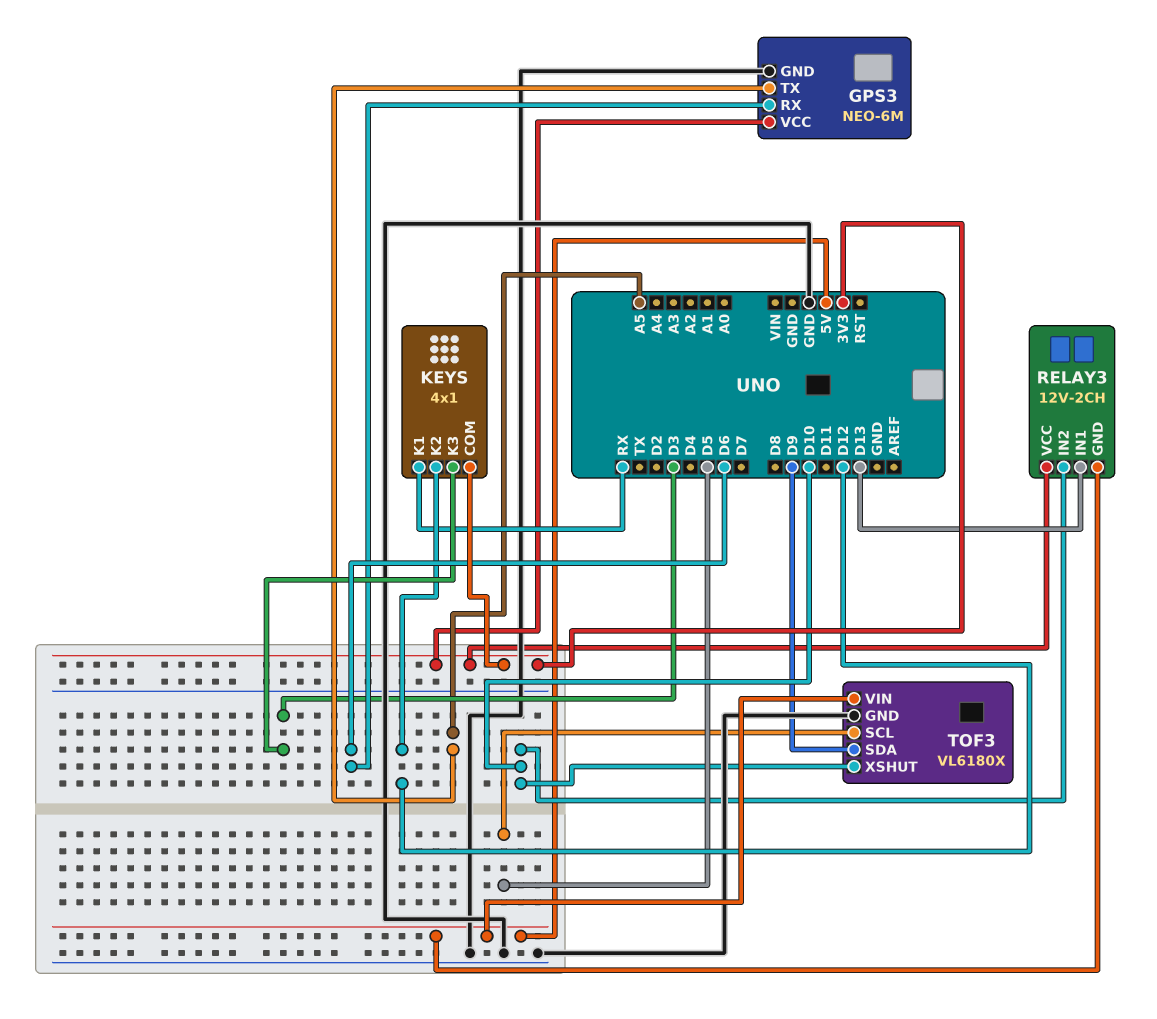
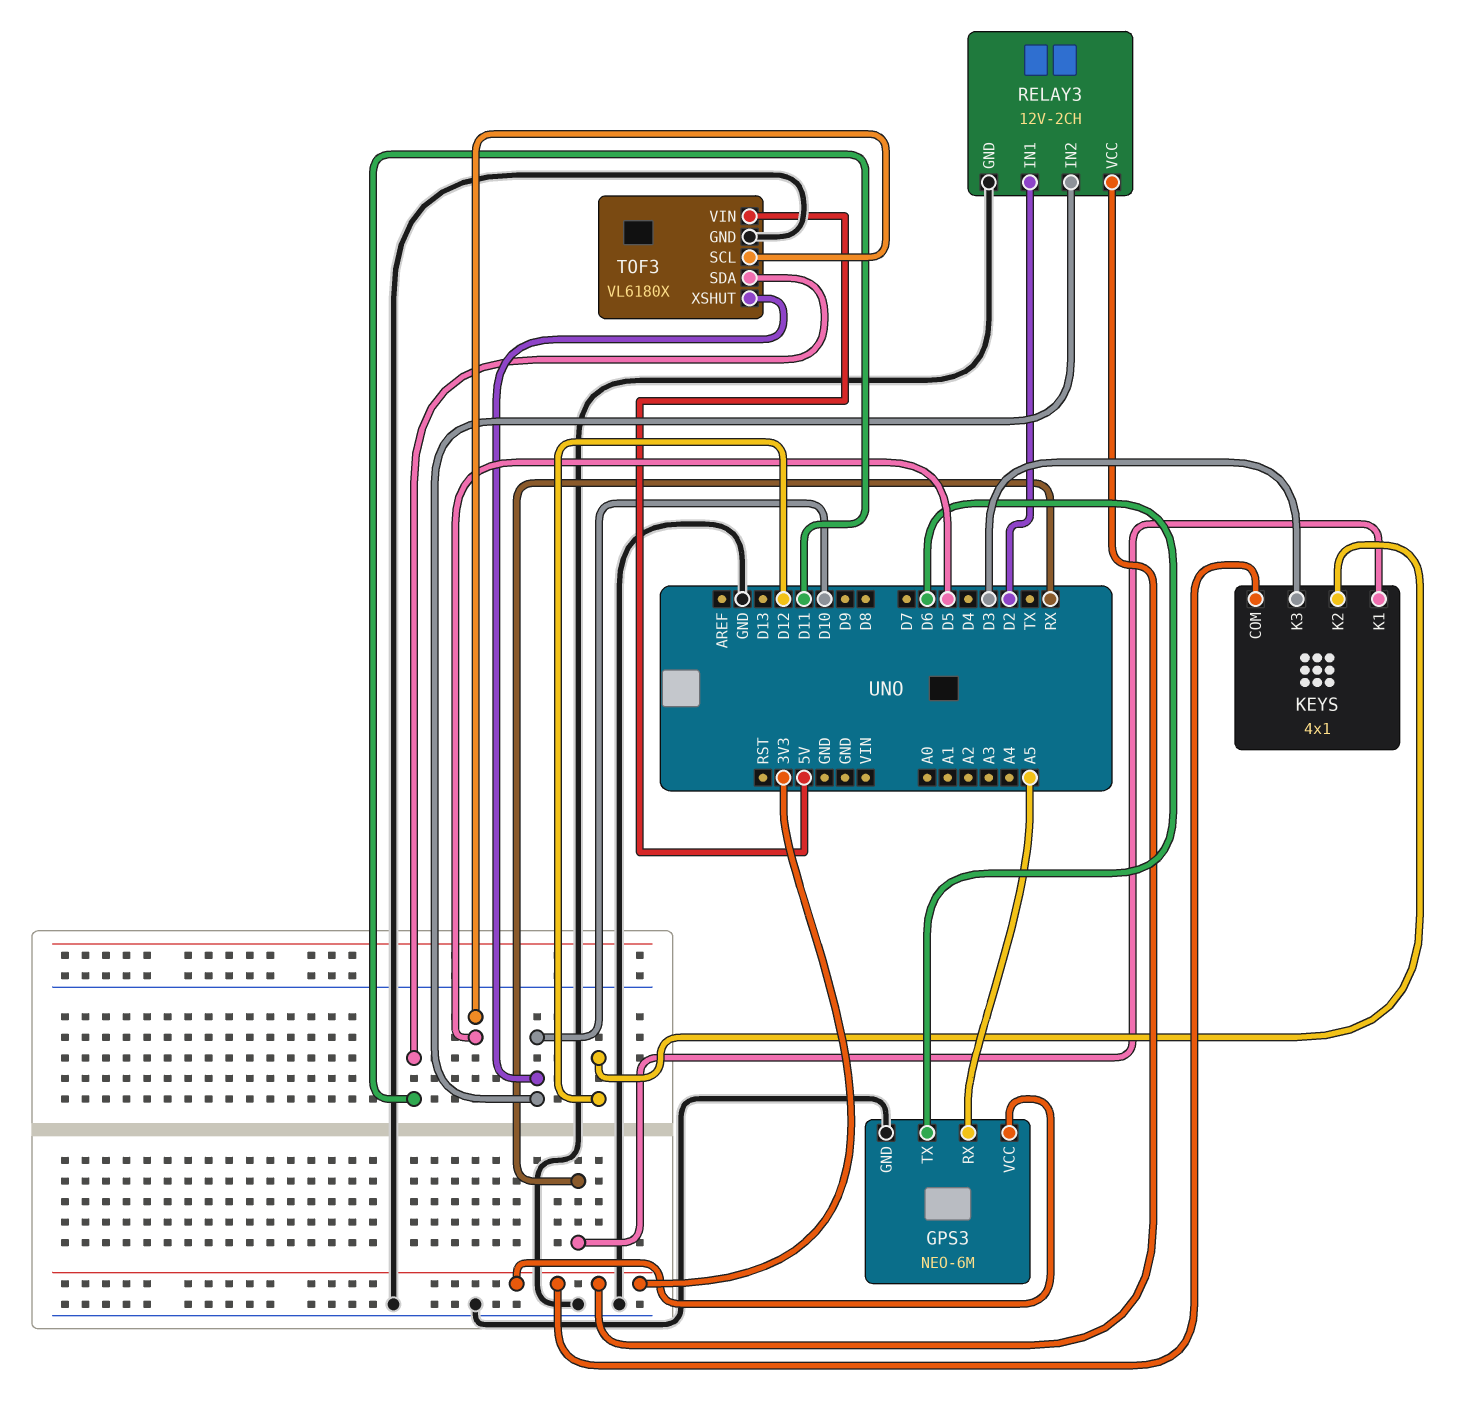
GPS3 pin RX: D6 -> A5
GPS3 pin TX: A5 -> D6
RELAY3 pin GND: 5V -> GND
RELAY3 pin IN1: D13 -> D2
TOF3 pin SDA: D9 -> D11

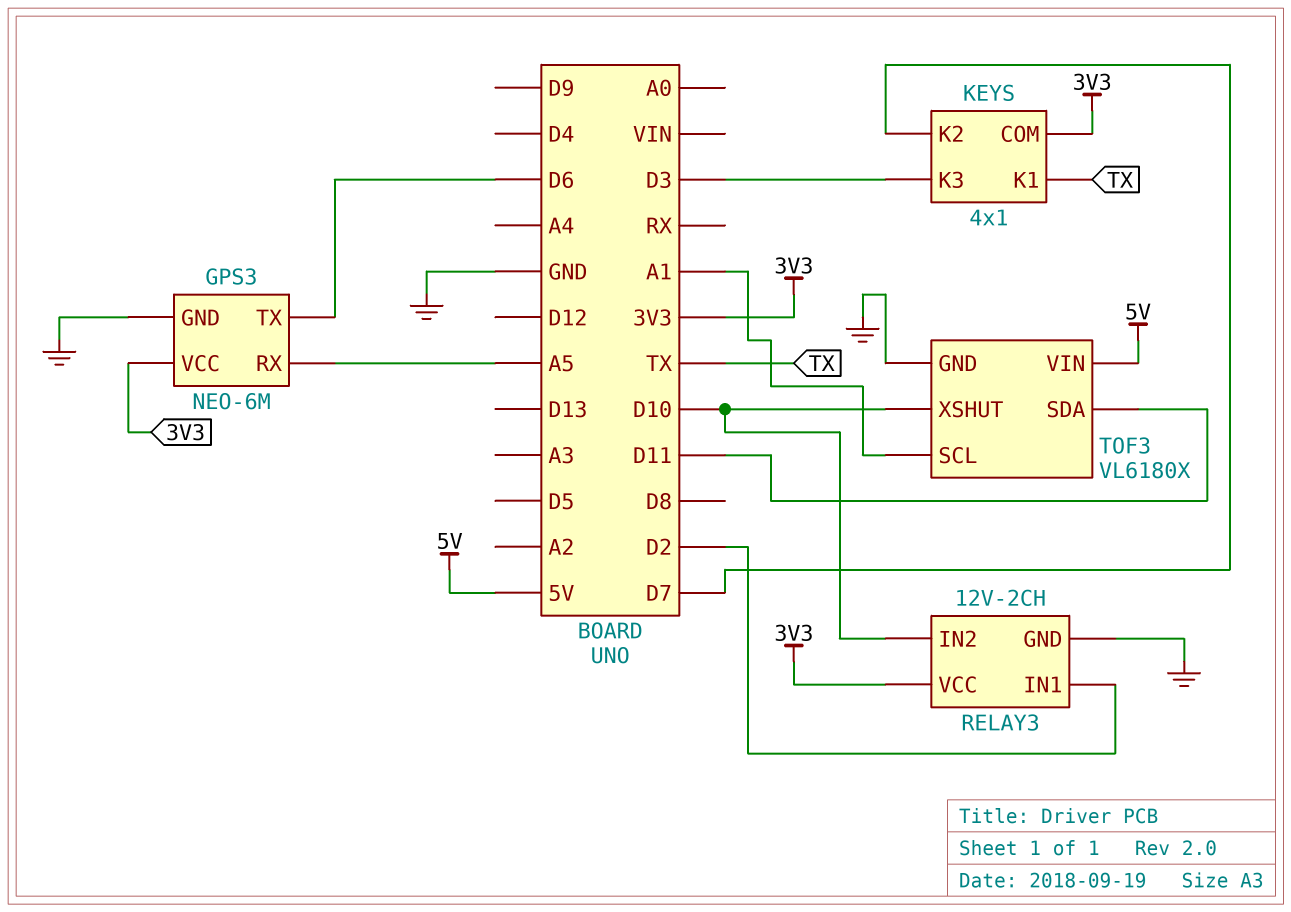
KEYS pin K1: RX -> TX
KEYS pin K2: D12 -> D7
TOF3 pin SCL: D5 -> A1

